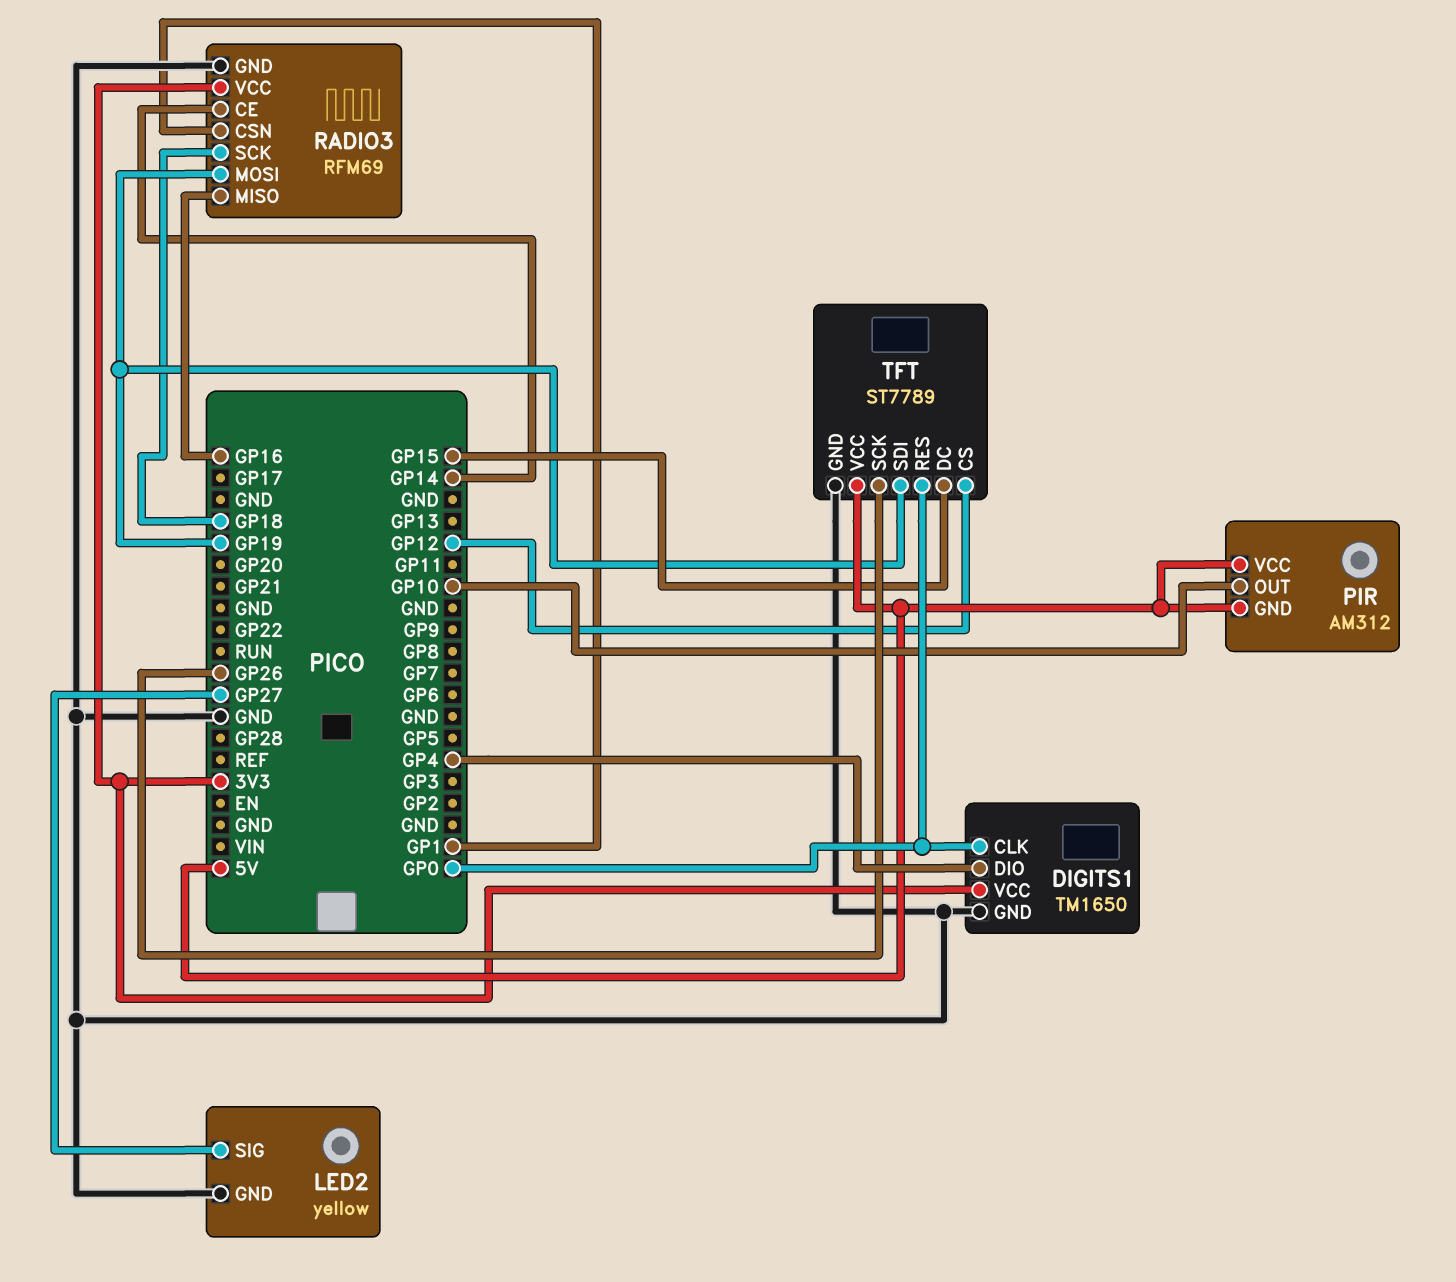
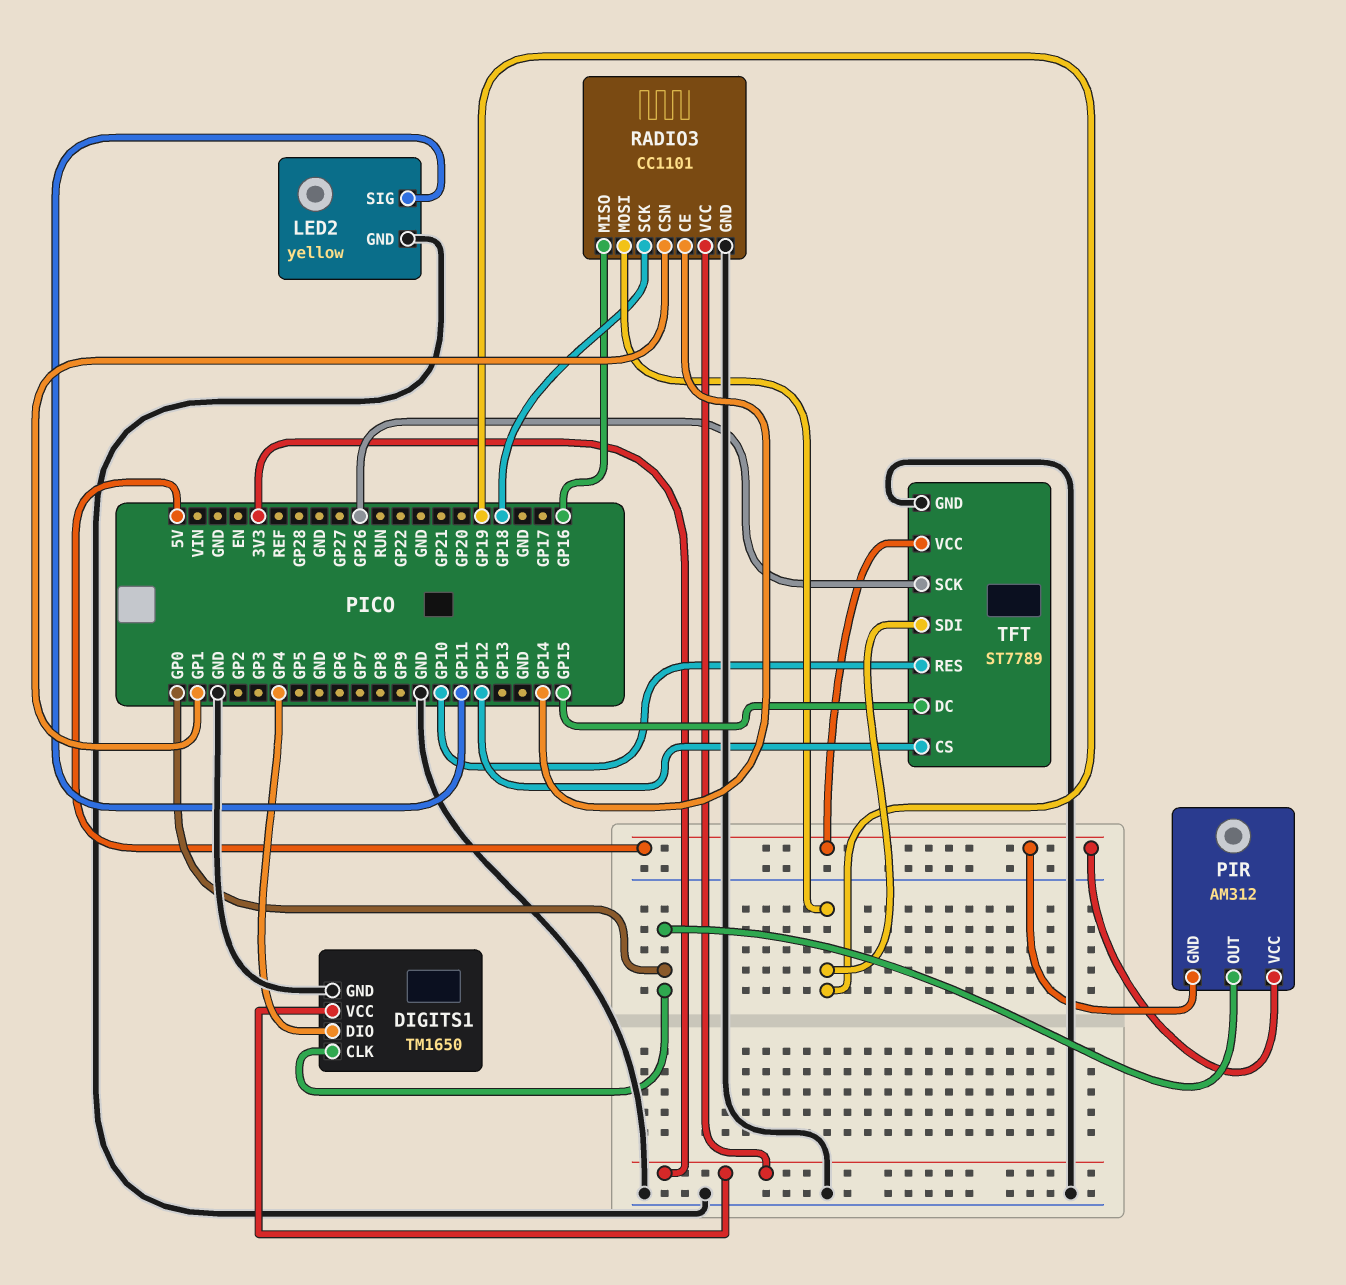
LED2 pin SIG: GP27 -> GP11
PIR pin OUT: GP10 -> GP0
RADIO3: RFM69 -> CC1101
TFT pin RES: GP0 -> GP10

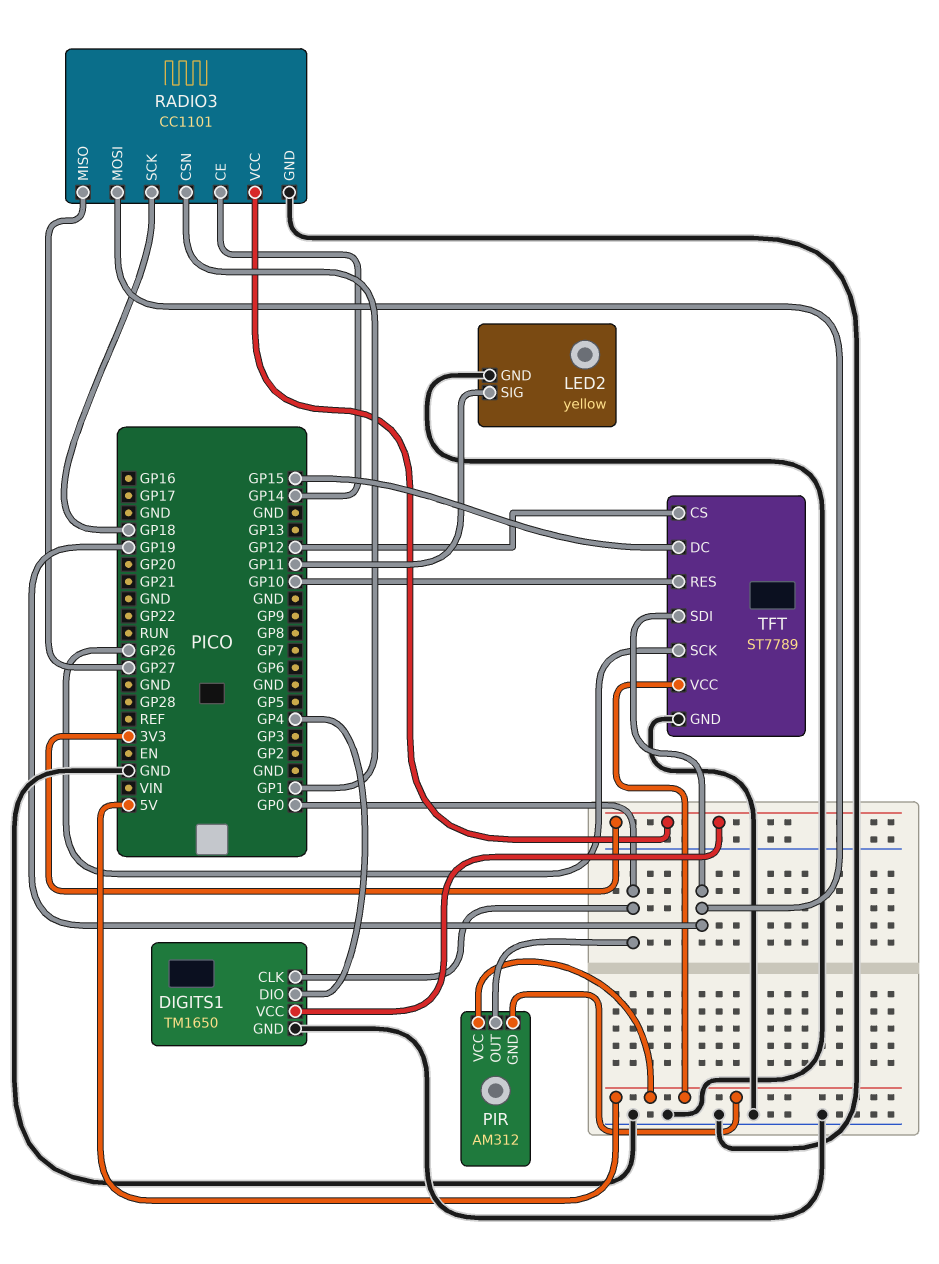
RADIO3 pin MISO: GP16 -> GP27

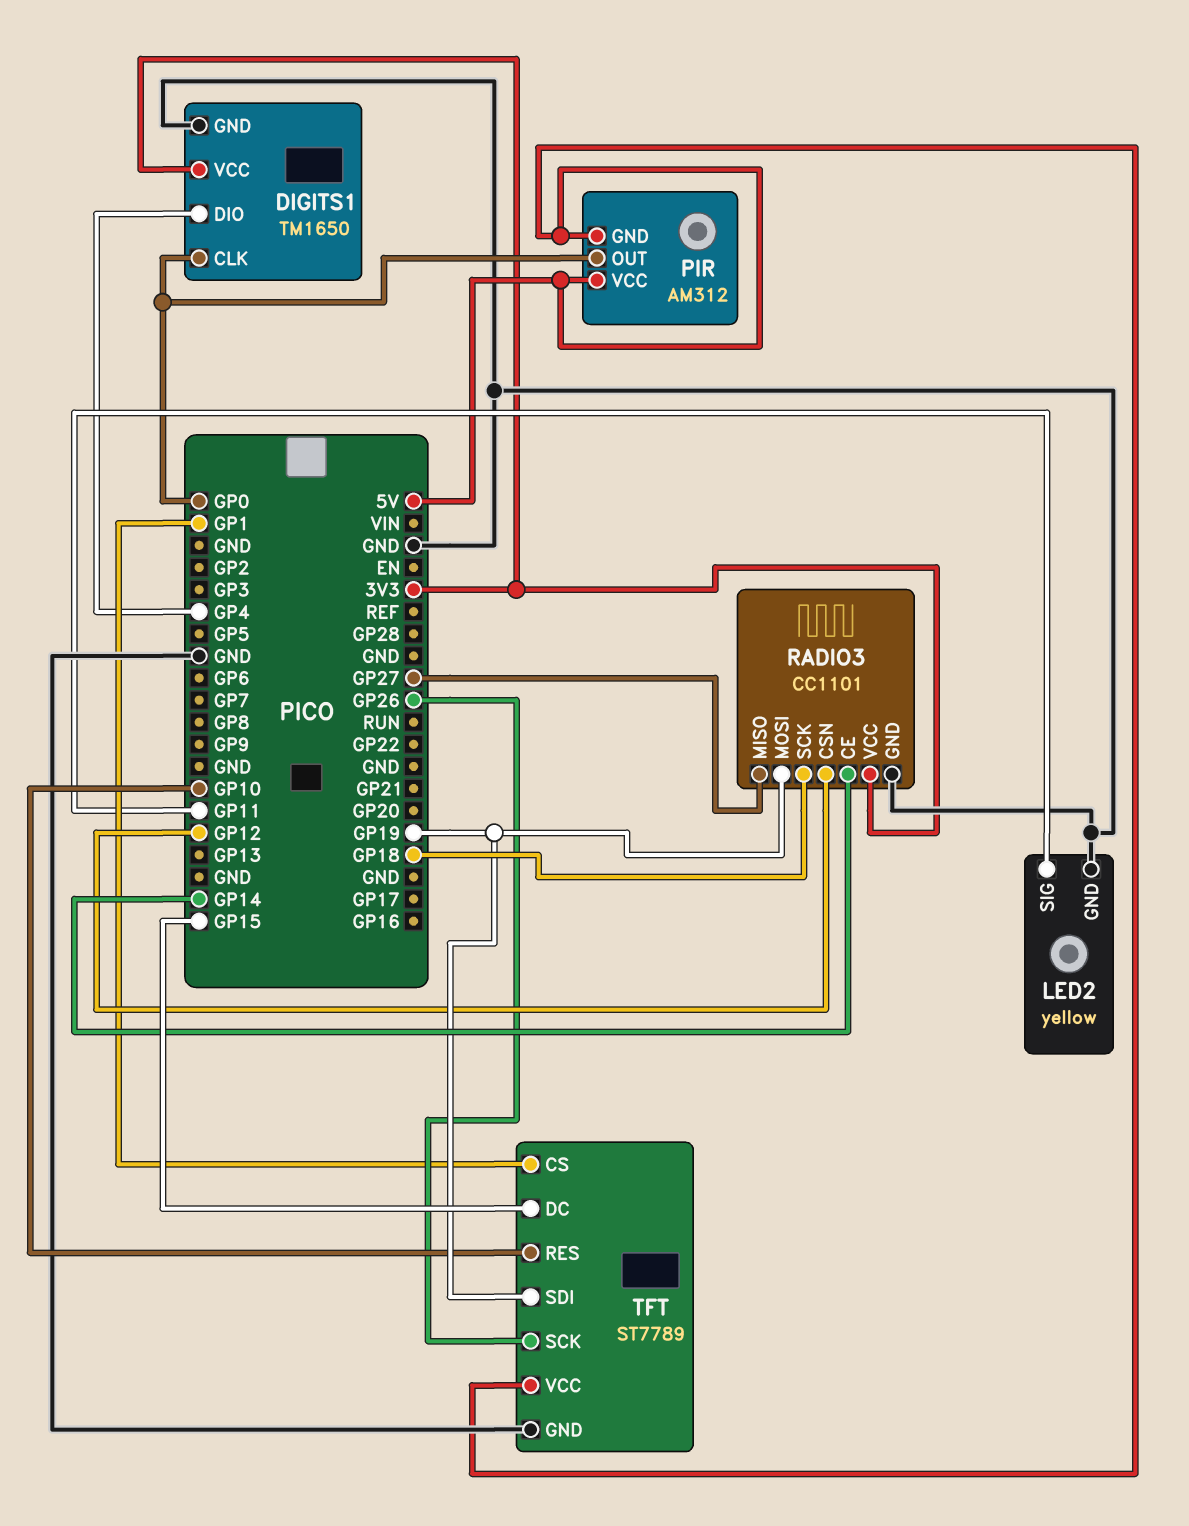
RADIO3 pin CSN: GP1 -> GP12
TFT pin CS: GP12 -> GP1

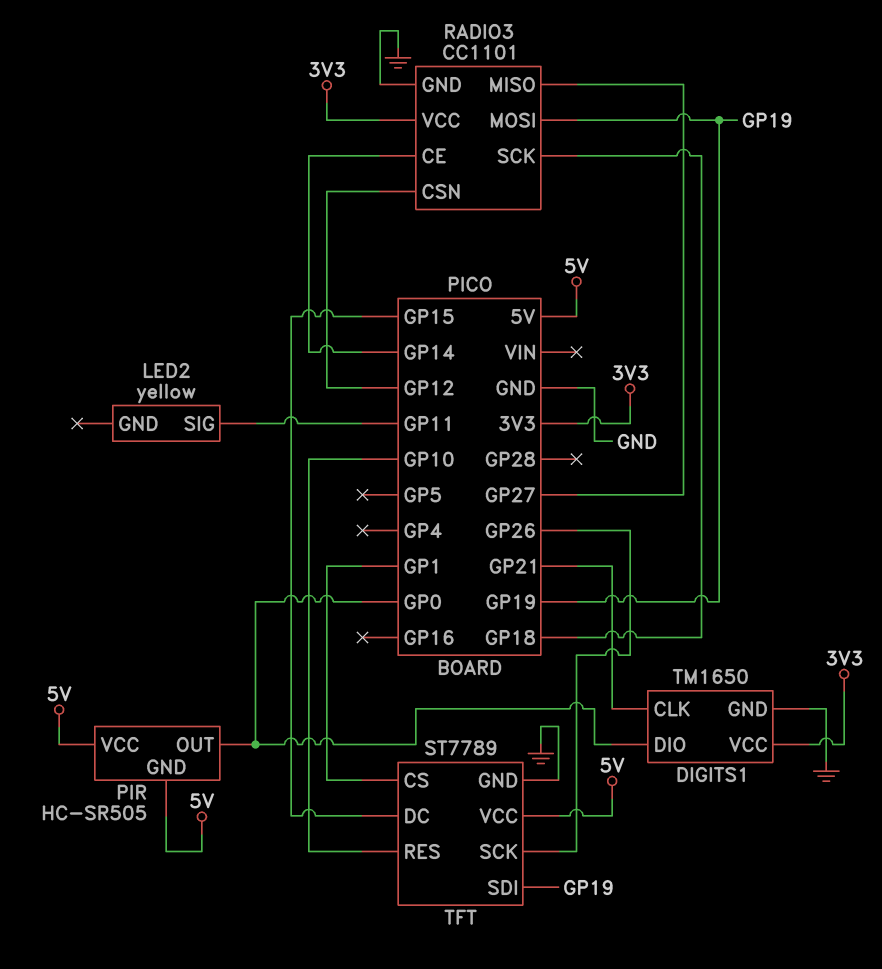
DIGITS1 pin CLK: GP0 -> GP21
DIGITS1 pin DIO: GP4 -> GP0
LED2 pin GND: GND -> none
PIR: AM312 -> HC-SR505

